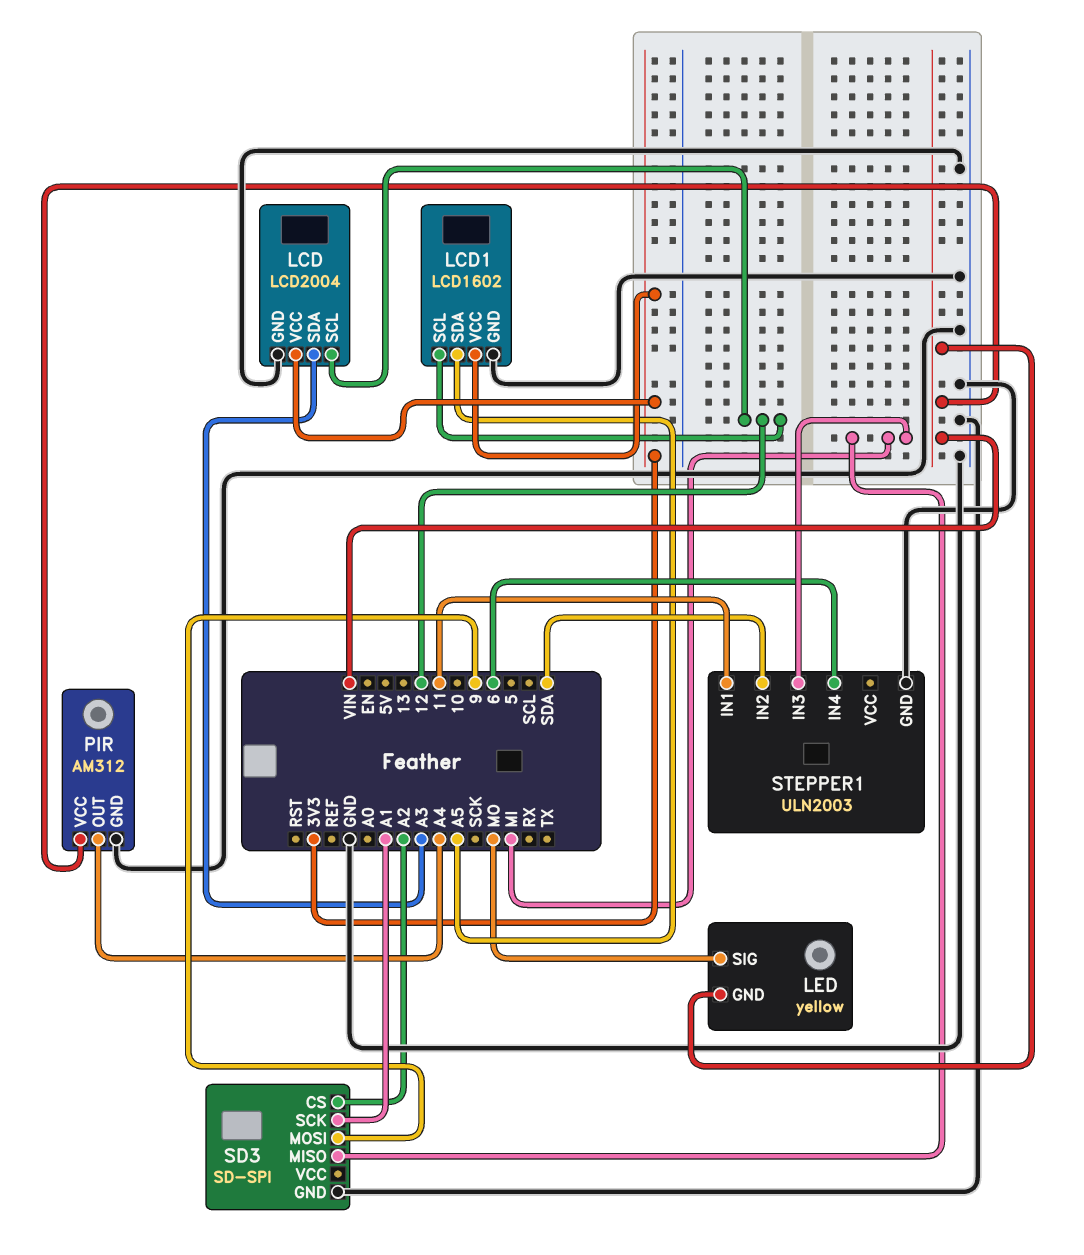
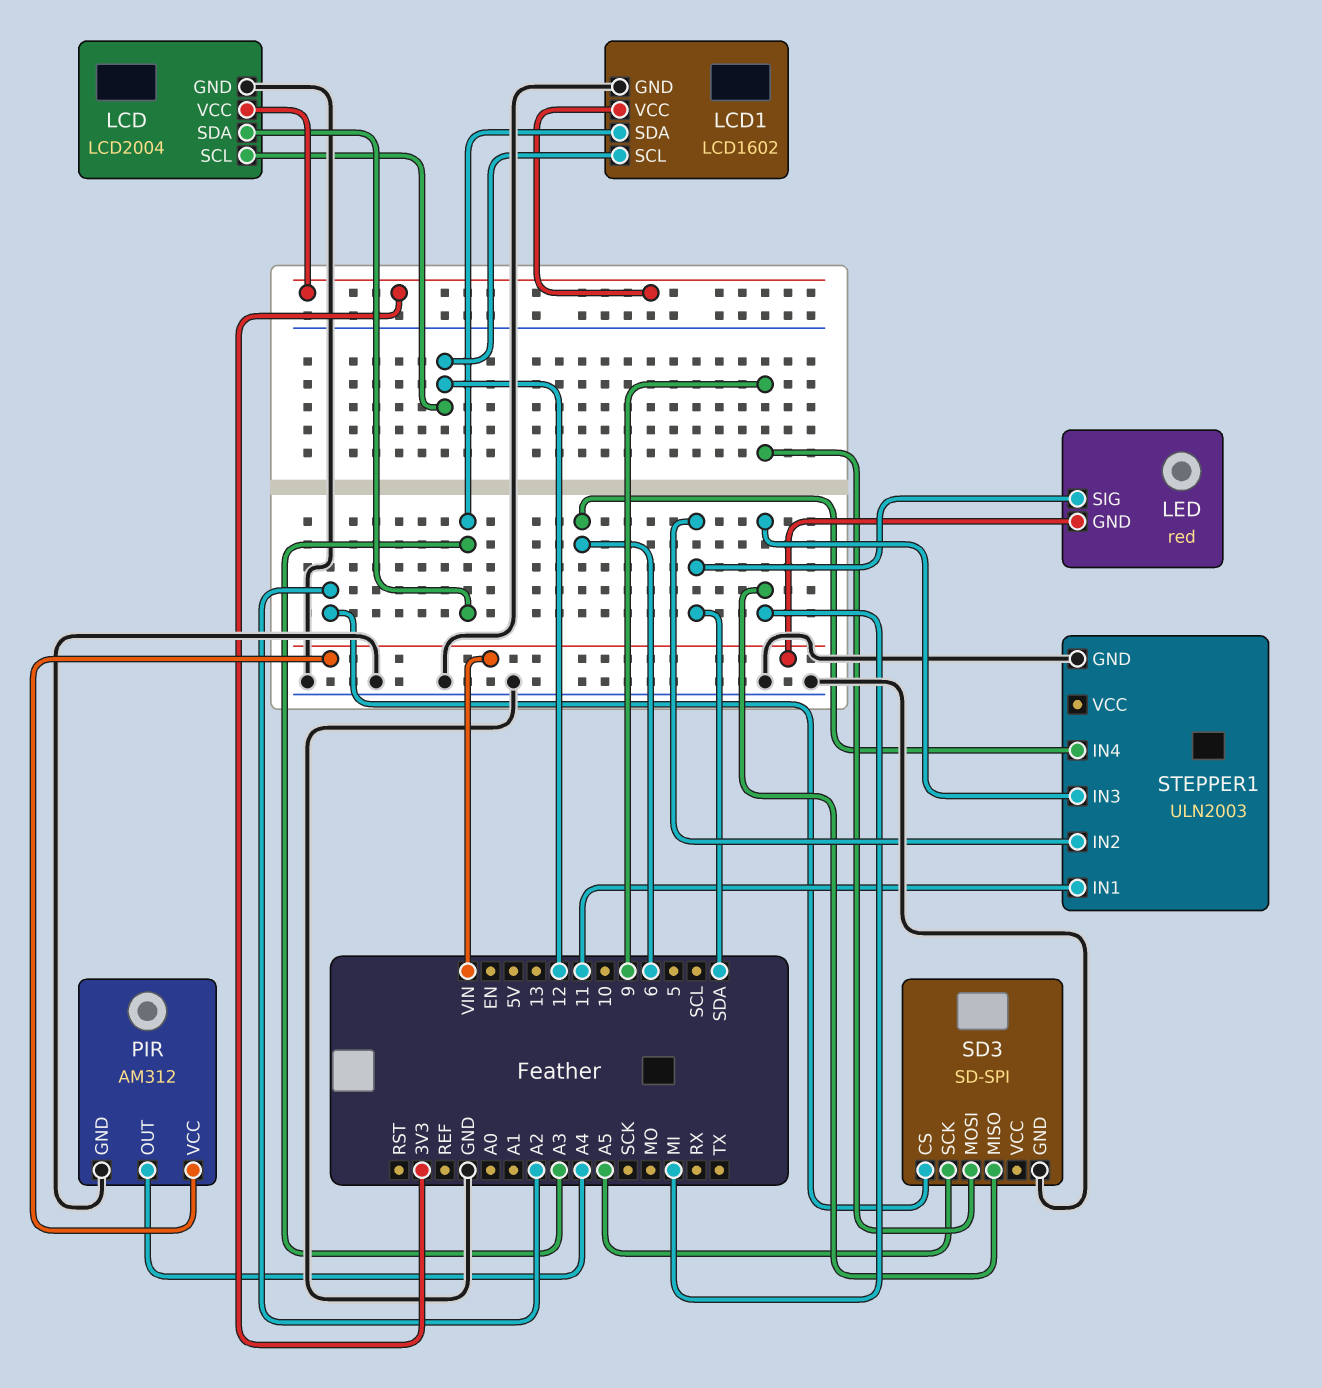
LCD1 pin SDA: A5 -> A3
LED: yellow -> red
LED pin SIG: MO -> SDA
SD3 pin SCK: A1 -> A5

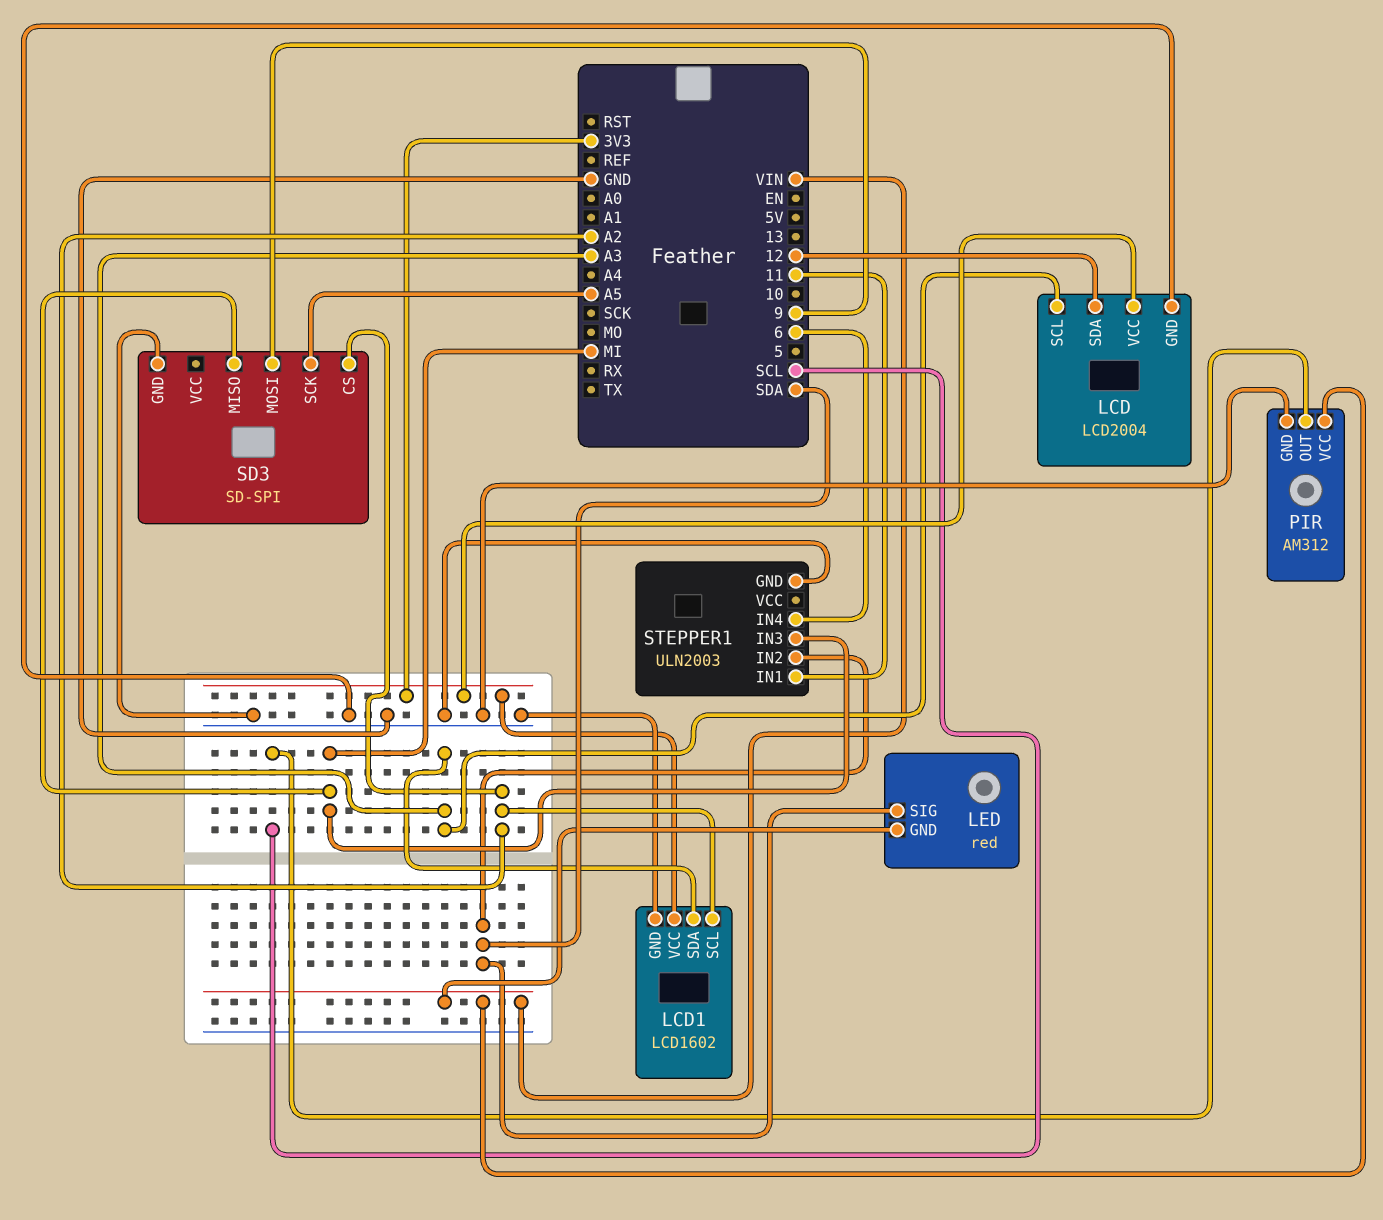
LCD pin SCL: 12 -> A3
LCD pin SDA: A3 -> 12
LCD1 pin SCL: 12 -> A2
PIR pin OUT: A4 -> SCL

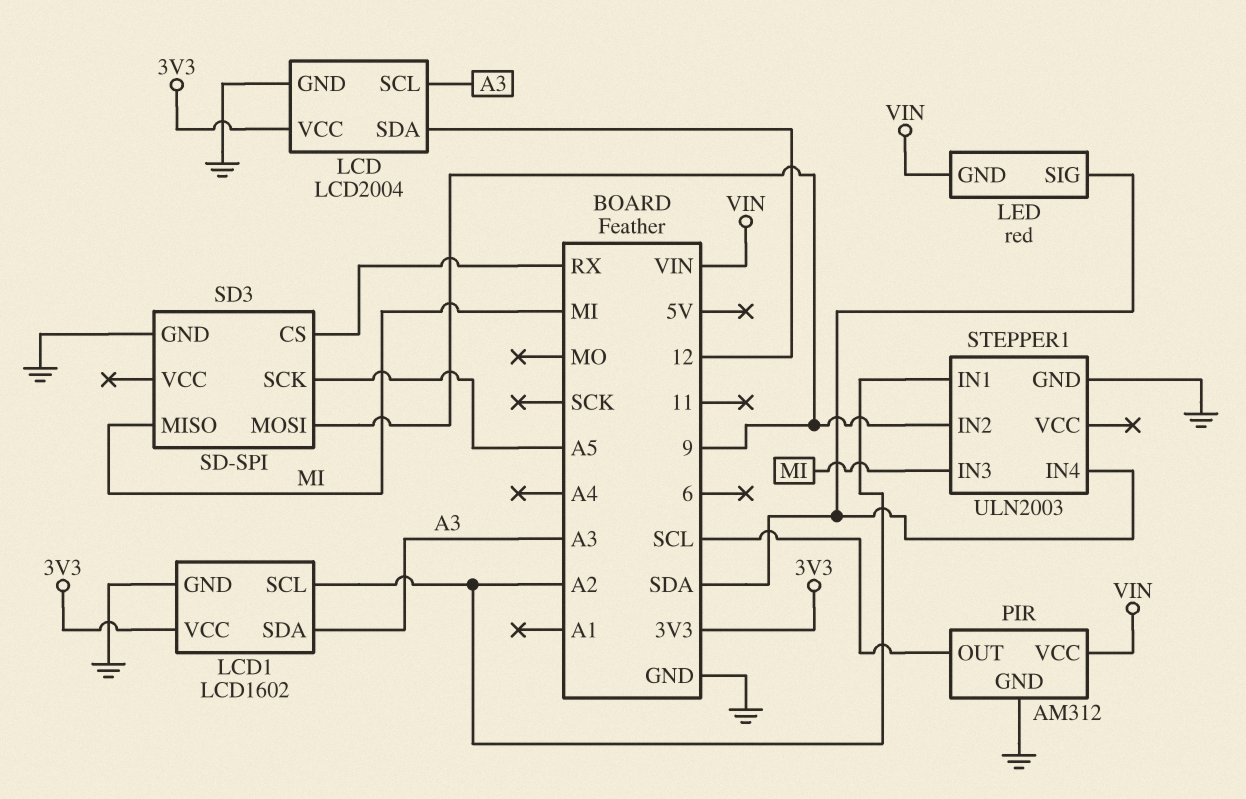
SD3 pin CS: A2 -> RX
STEPPER1 pin IN1: 11 -> A2
STEPPER1 pin IN2: SDA -> 9
STEPPER1 pin IN4: 6 -> SDA

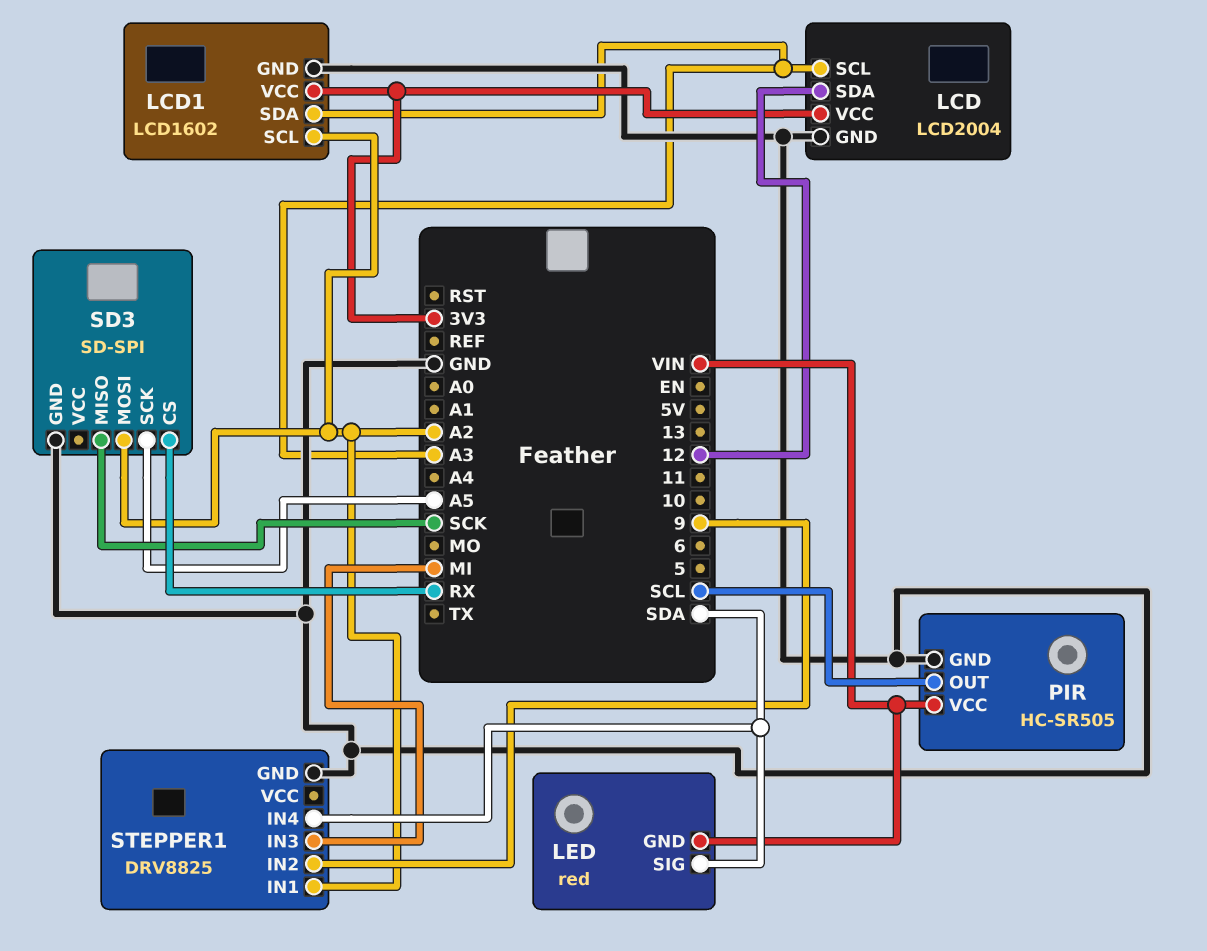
PIR: AM312 -> HC-SR505
SD3 pin MISO: MI -> SCK
SD3 pin MOSI: 9 -> A2
STEPPER1: ULN2003 -> DRV8825

